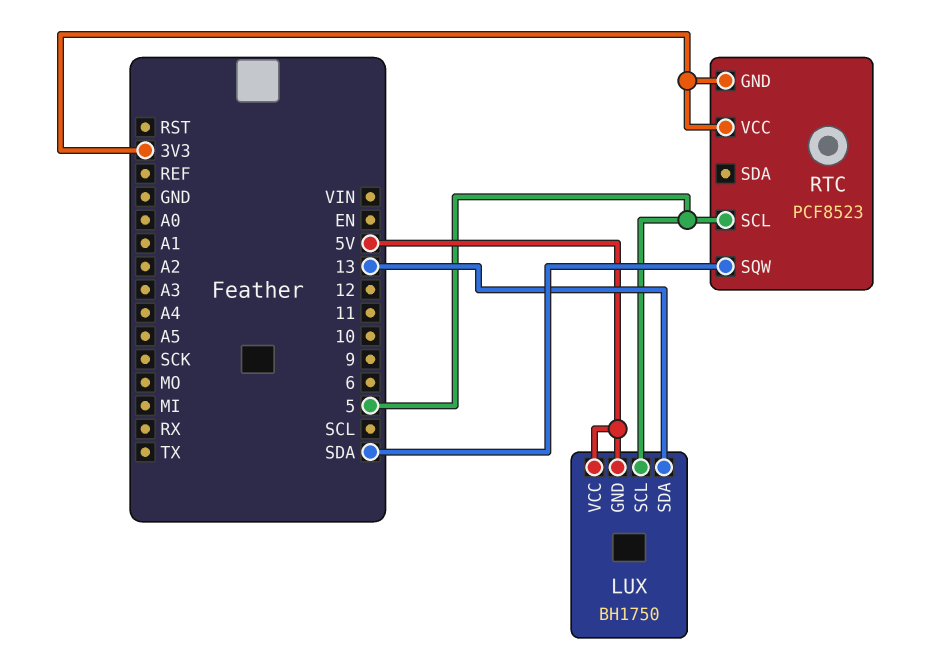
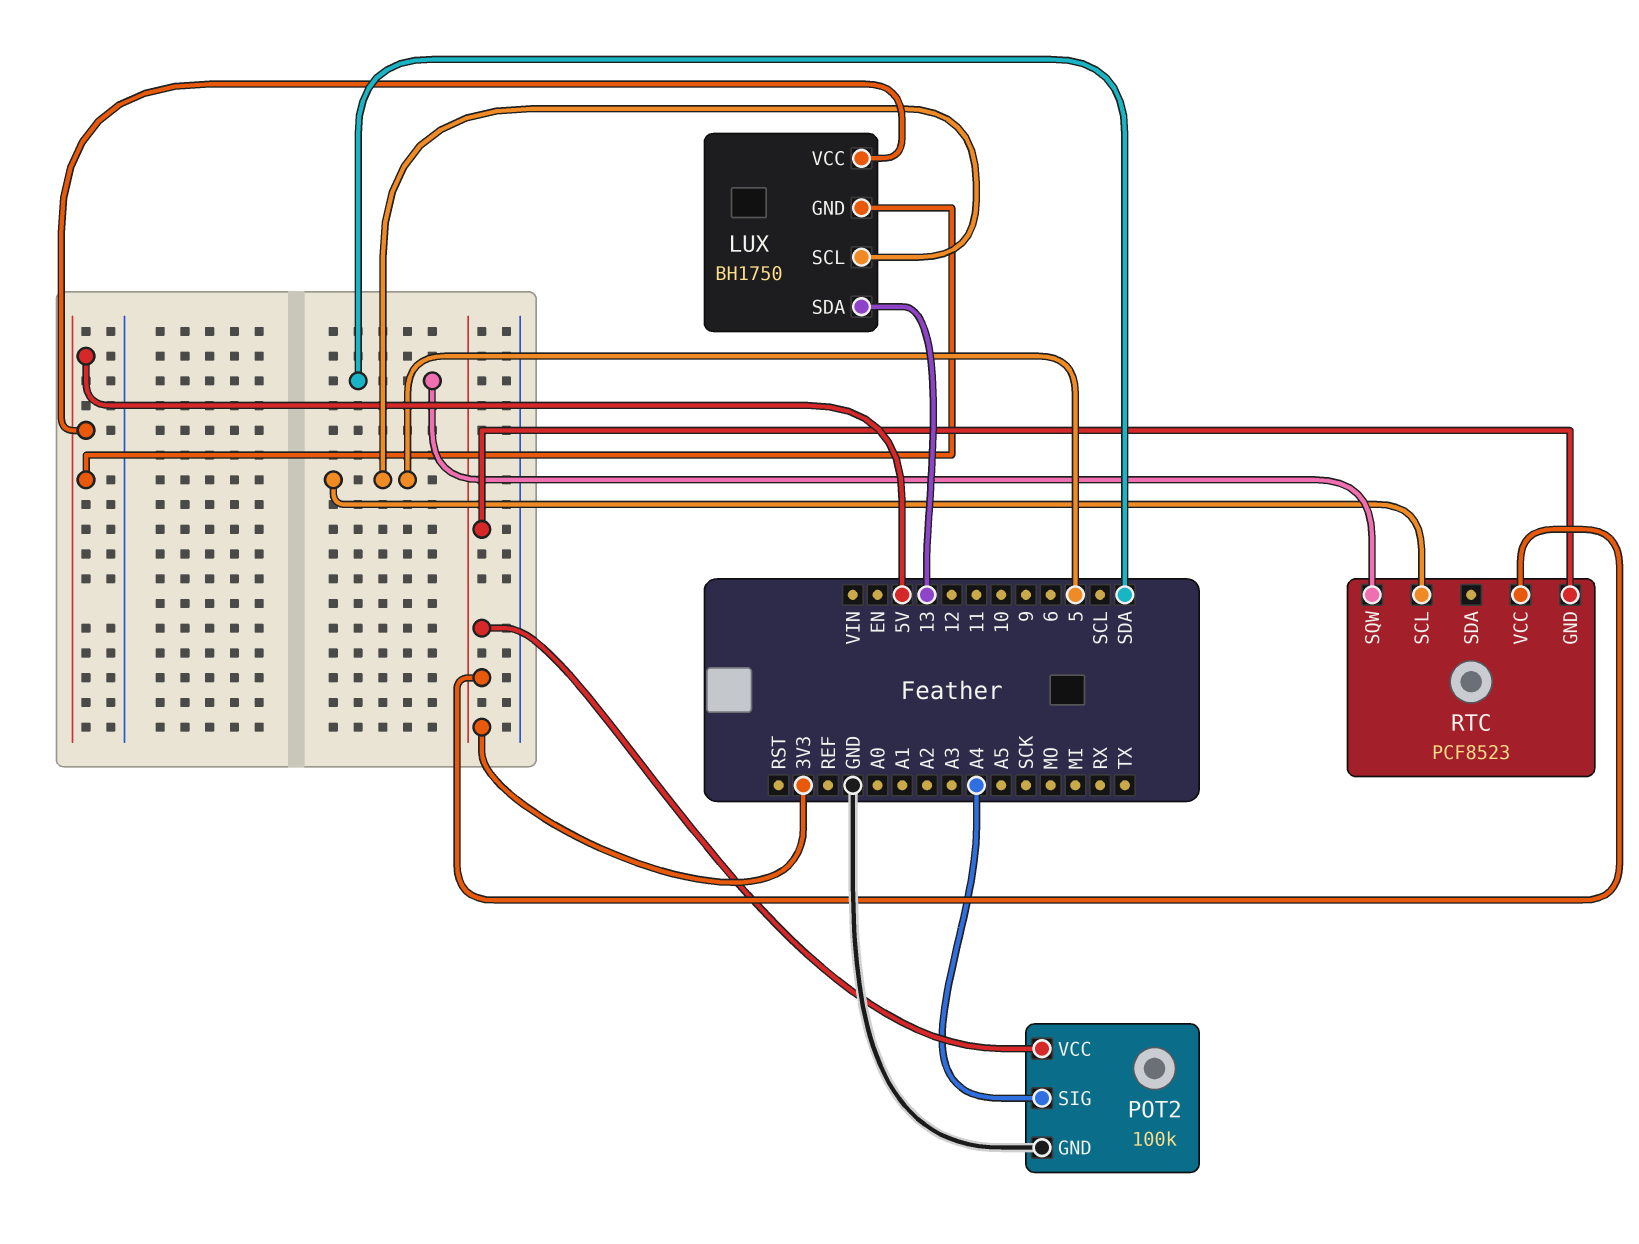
POT2: none -> 100k
POT2 pin GND: none -> GND
POT2 pin SIG: none -> A4
POT2 pin VCC: none -> 3V3

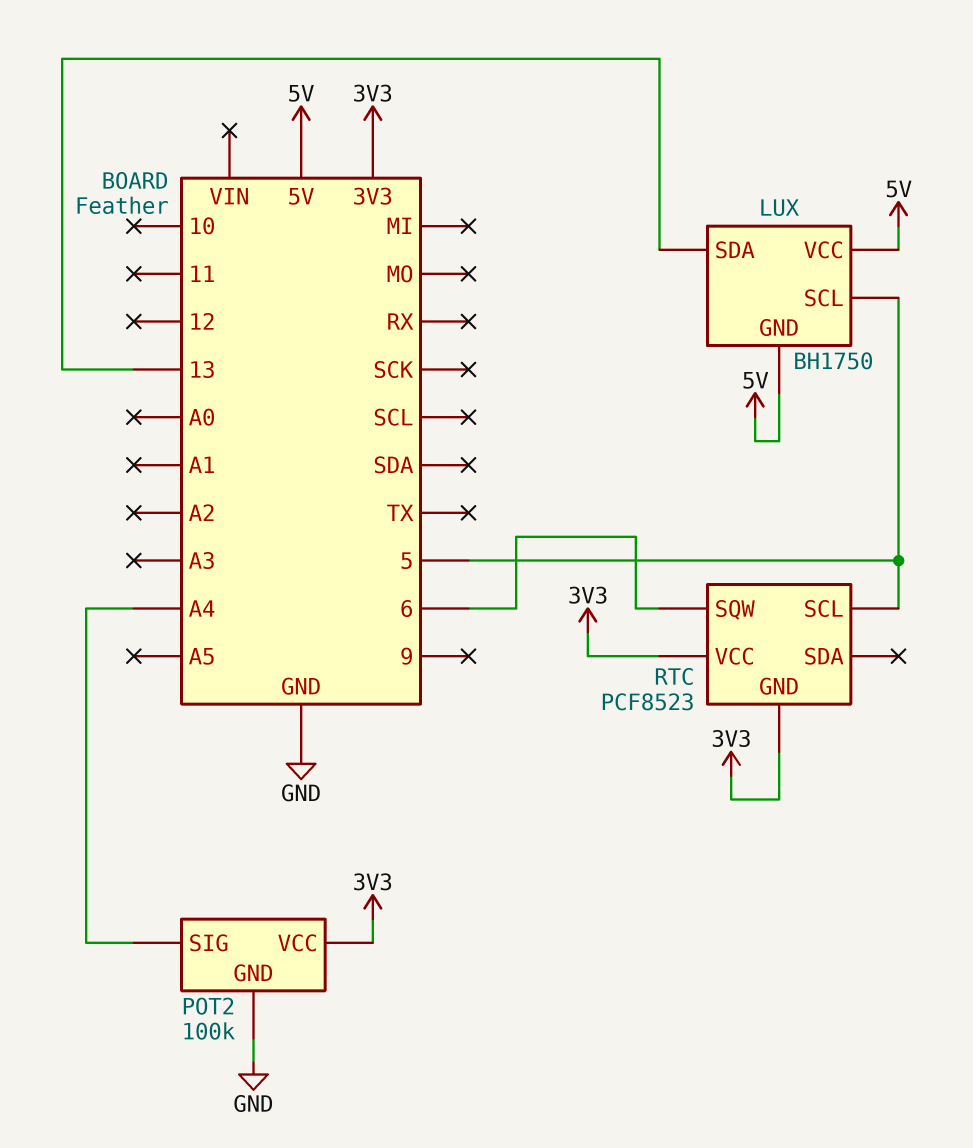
RTC pin SQW: SDA -> 6

